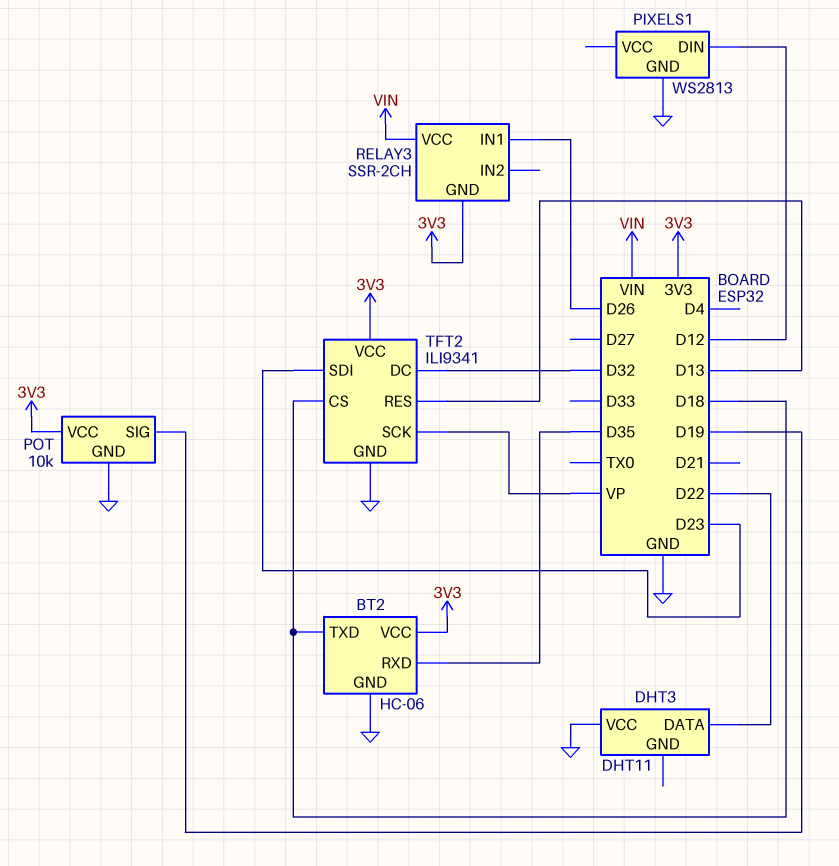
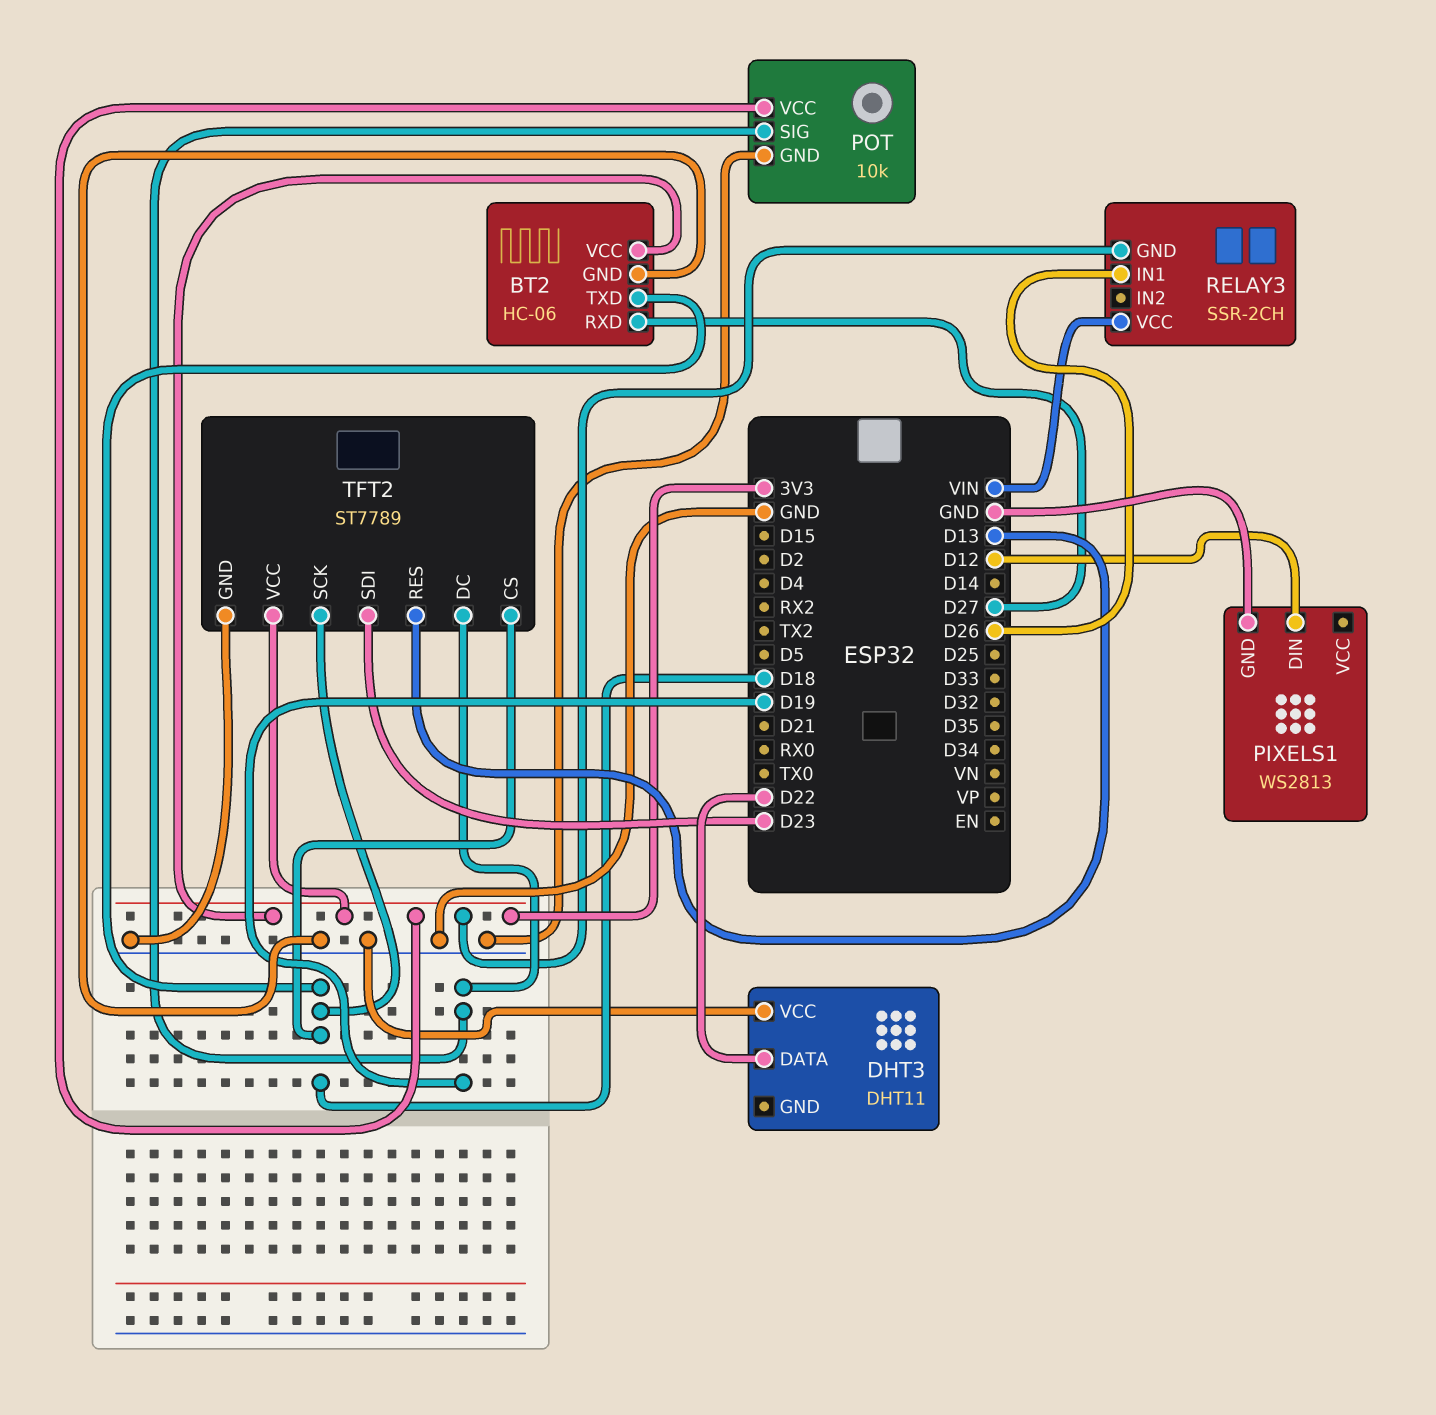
BT2 pin RXD: D35 -> D27
TFT2: ILI9341 -> ST7789
TFT2 pin DC: D32 -> D19
TFT2 pin SCK: VP -> D18

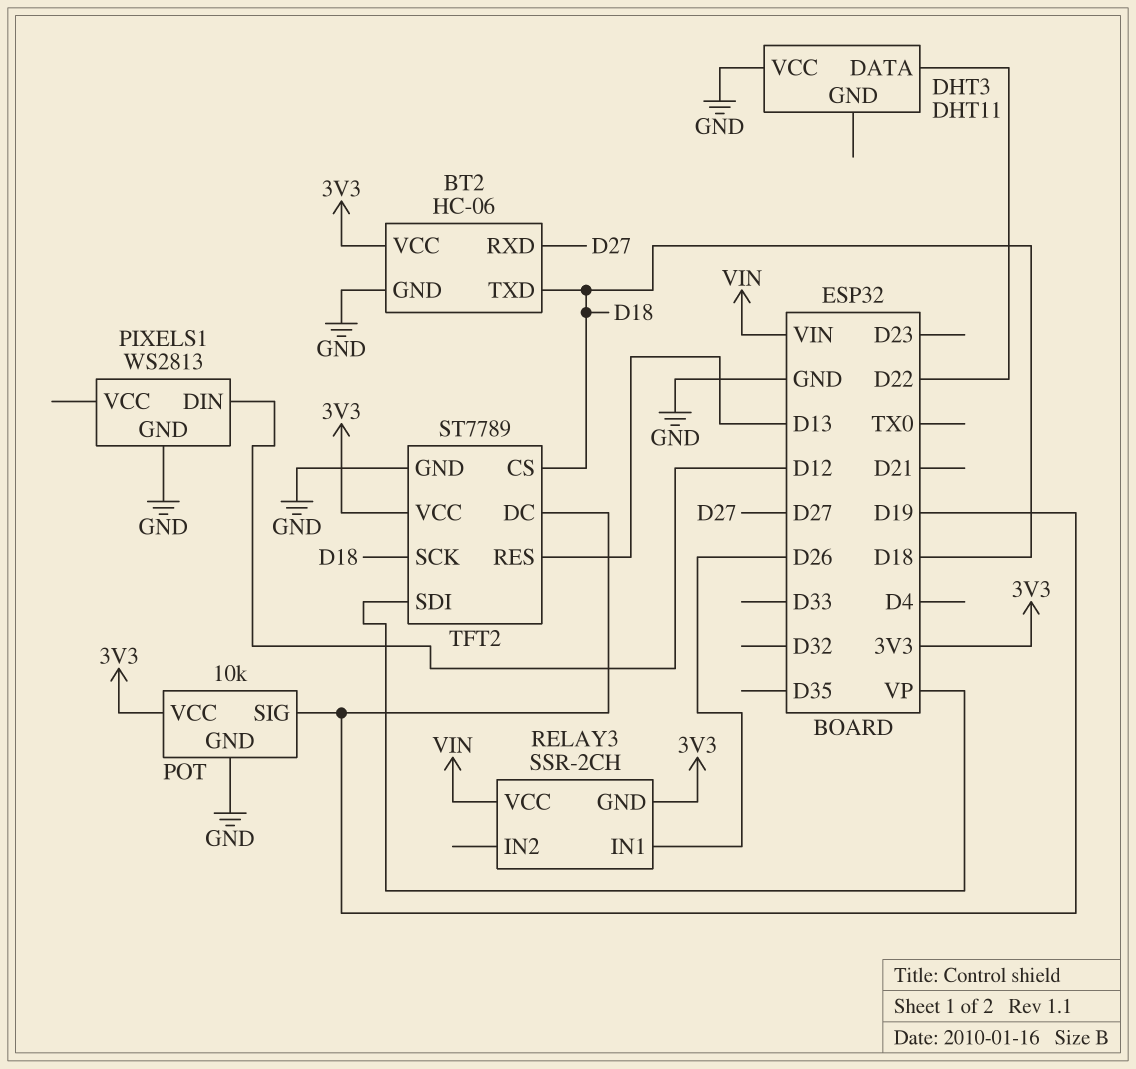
TFT2 pin SDI: D23 -> VP

